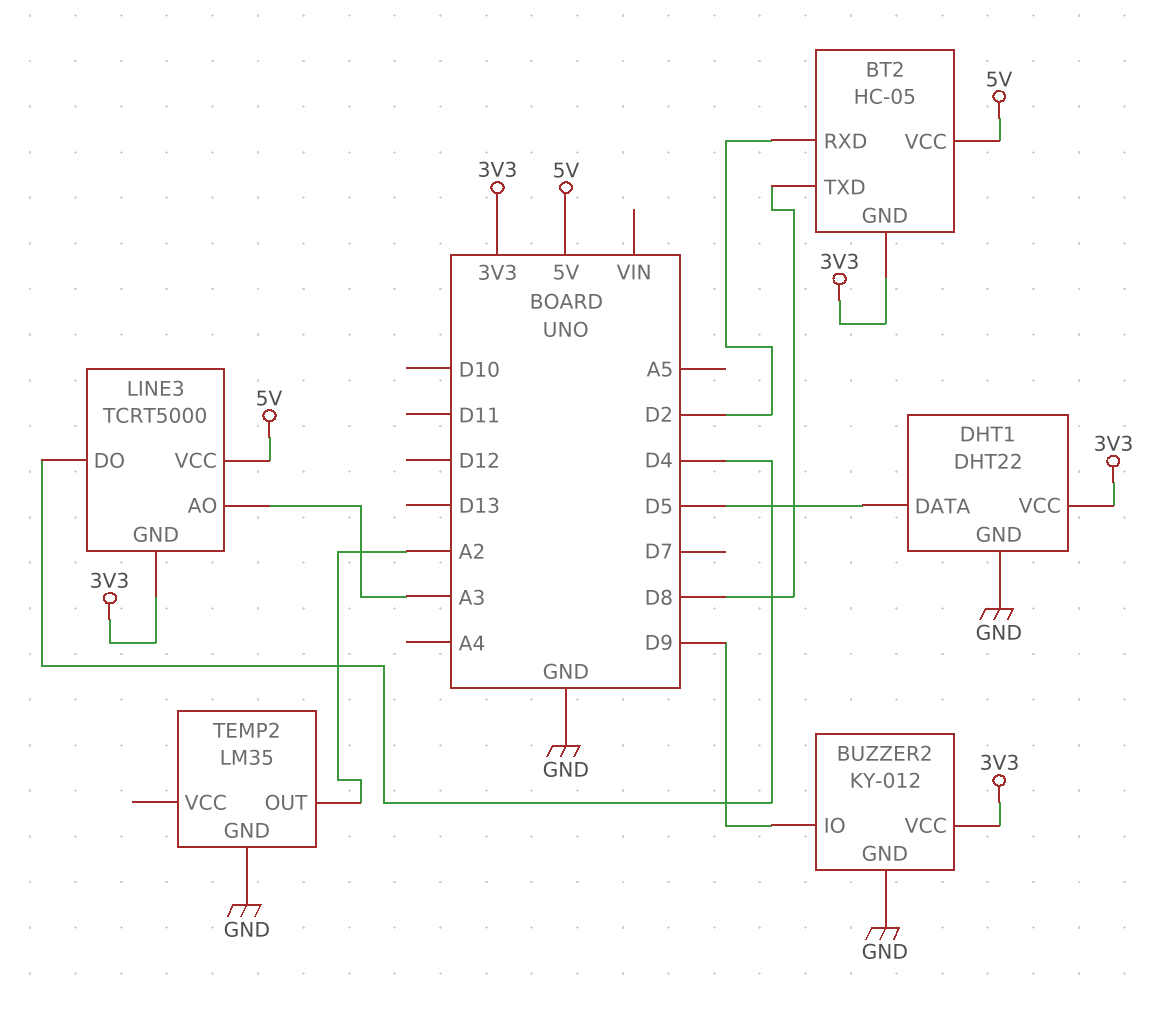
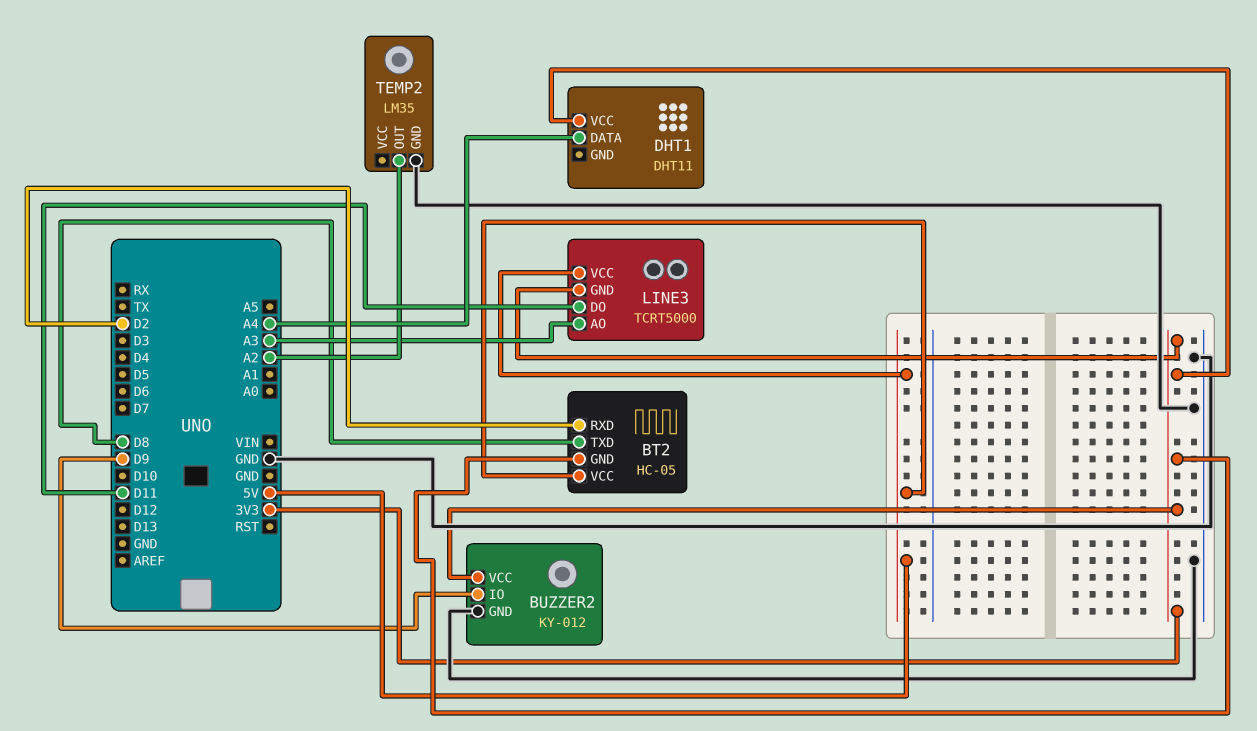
DHT1: DHT22 -> DHT11
DHT1 pin DATA: D5 -> A4
DHT1 pin GND: GND -> none
LINE3 pin DO: D4 -> D11

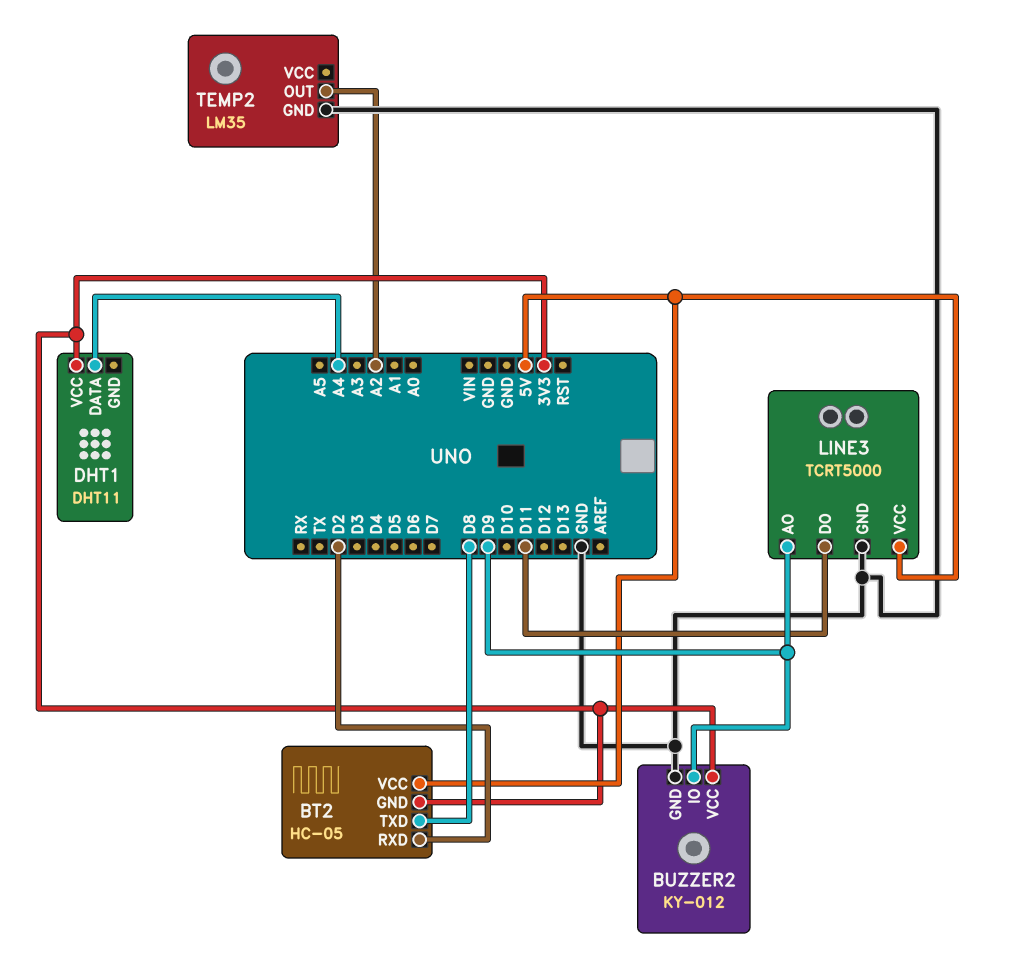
LINE3 pin AO: A3 -> D9
LINE3 pin GND: 3V3 -> GND

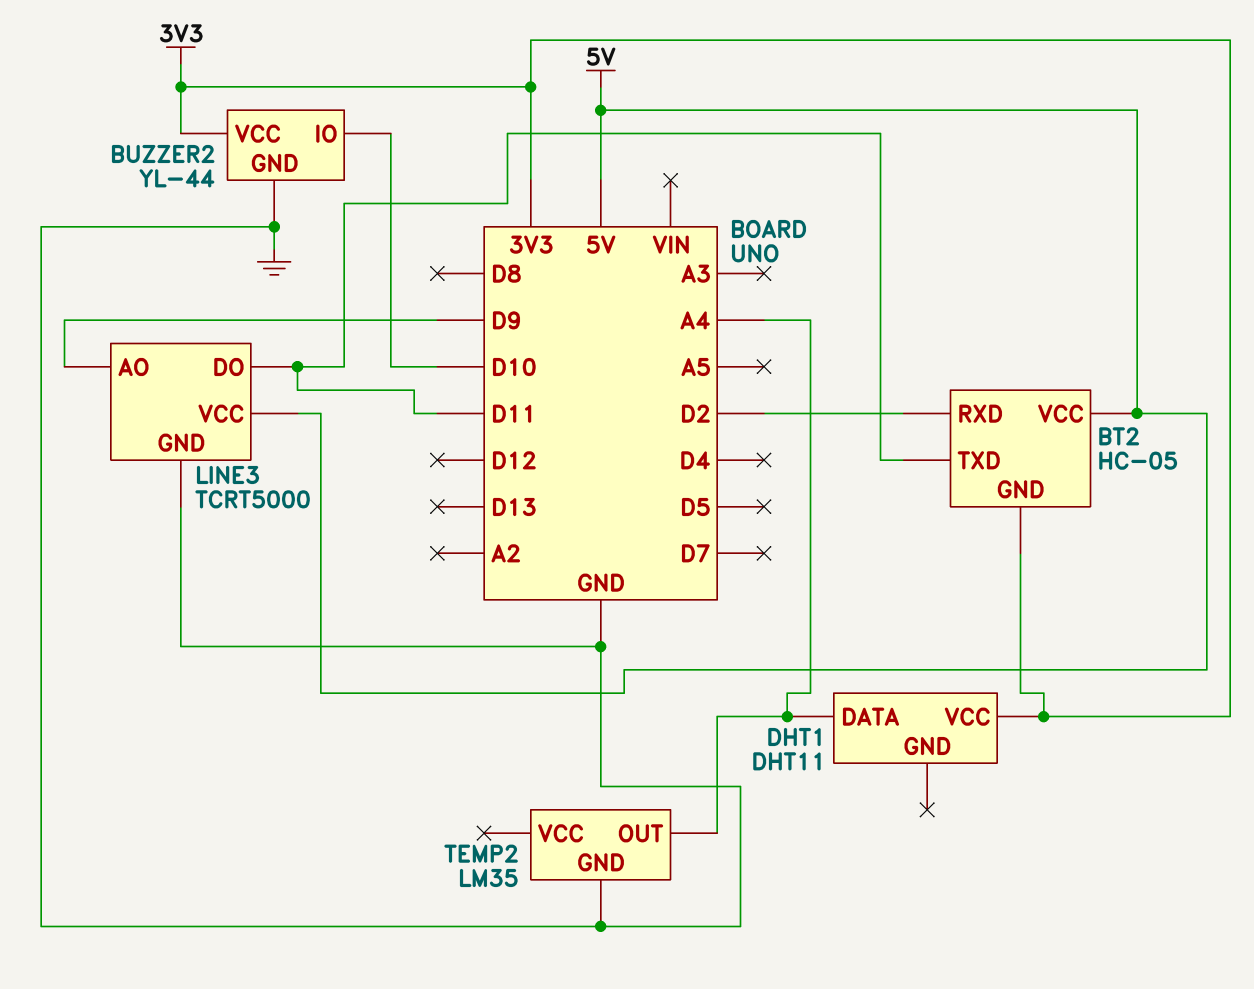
BT2 pin TXD: D8 -> D11
BUZZER2: KY-012 -> YL-44
BUZZER2 pin IO: D9 -> D10
TEMP2 pin OUT: A2 -> A4

